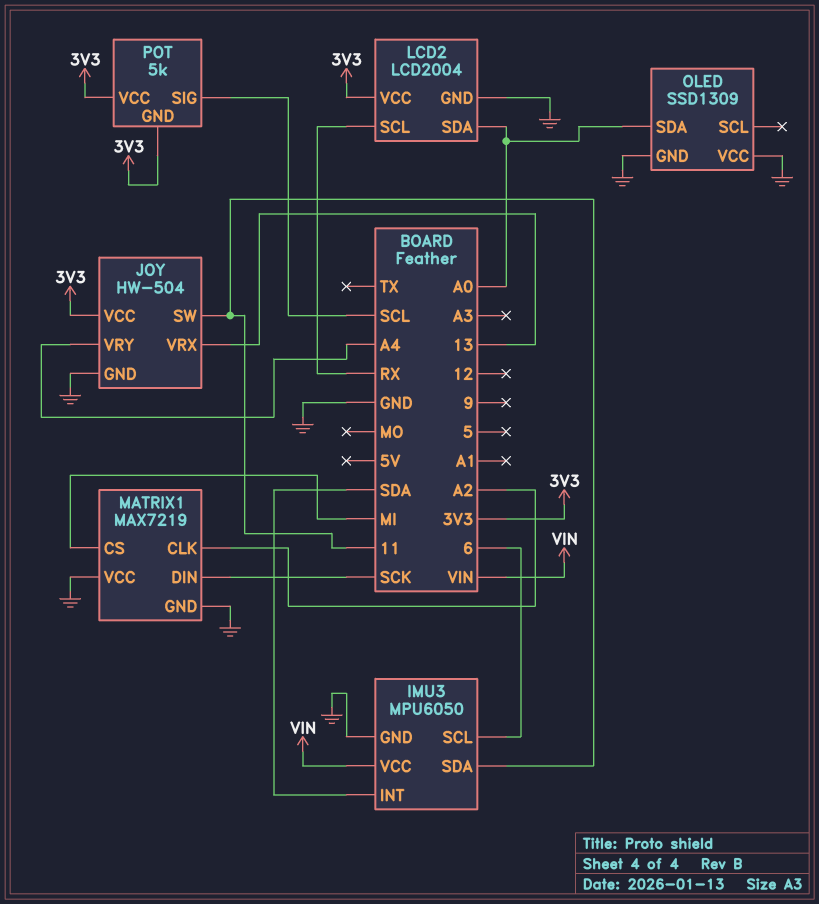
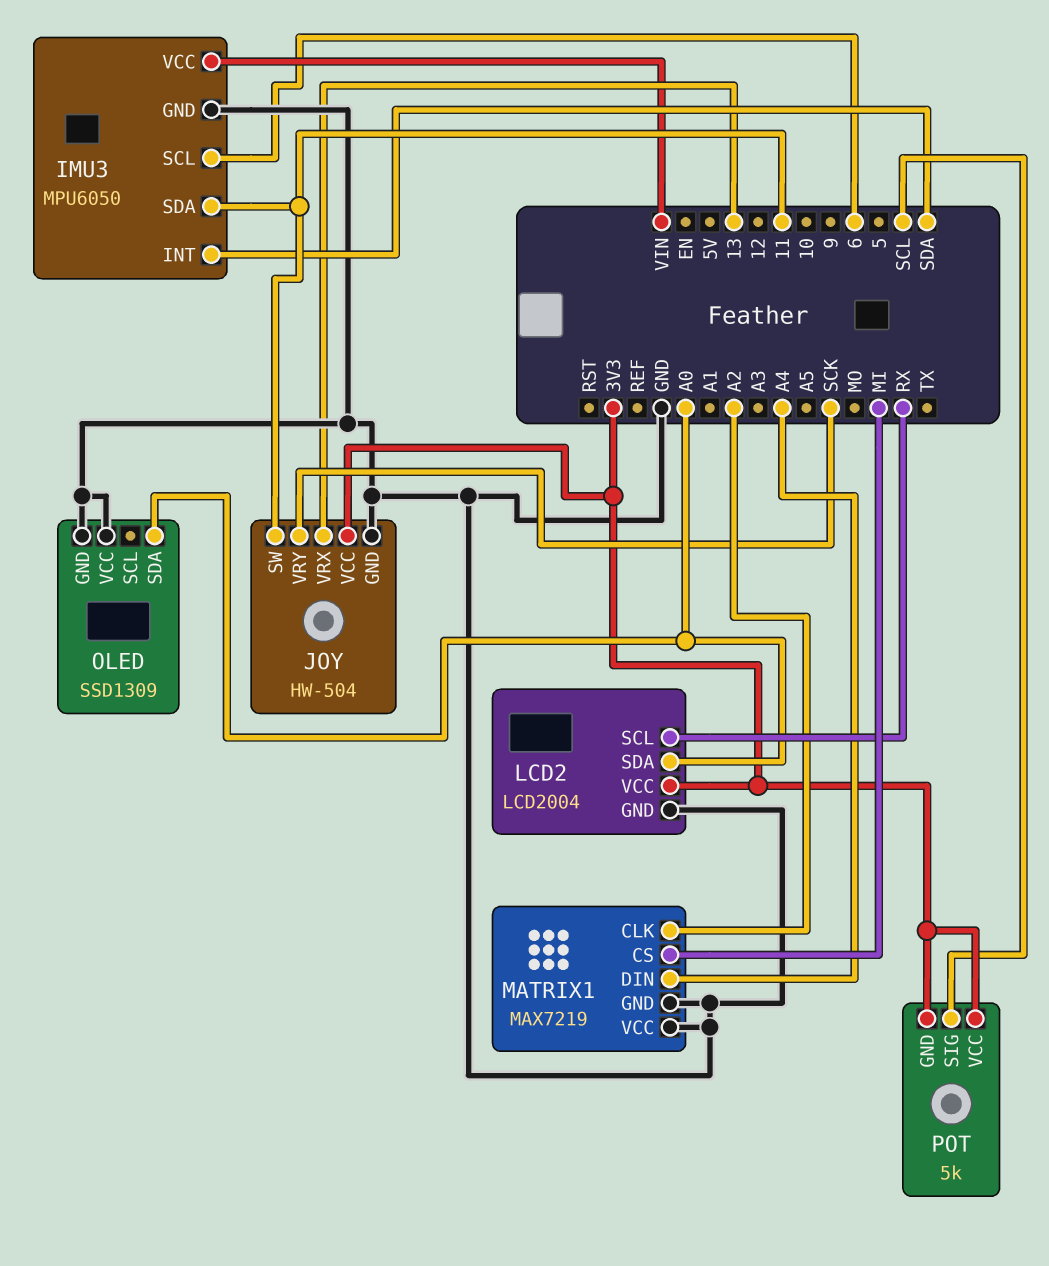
JOY pin VRY: A4 -> SCK
MATRIX1 pin DIN: SCK -> A4

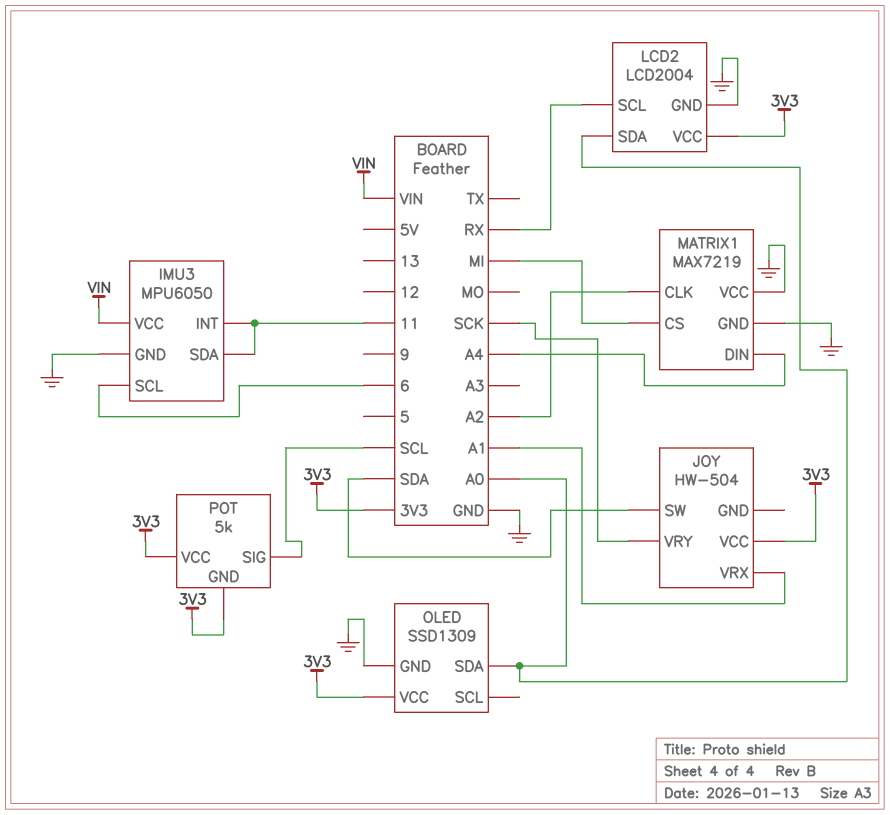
IMU3 pin INT: SDA -> 11
JOY pin GND: GND -> none
JOY pin SW: 11 -> SDA
JOY pin VRX: 13 -> A1
OLED pin VCC: GND -> 3V3

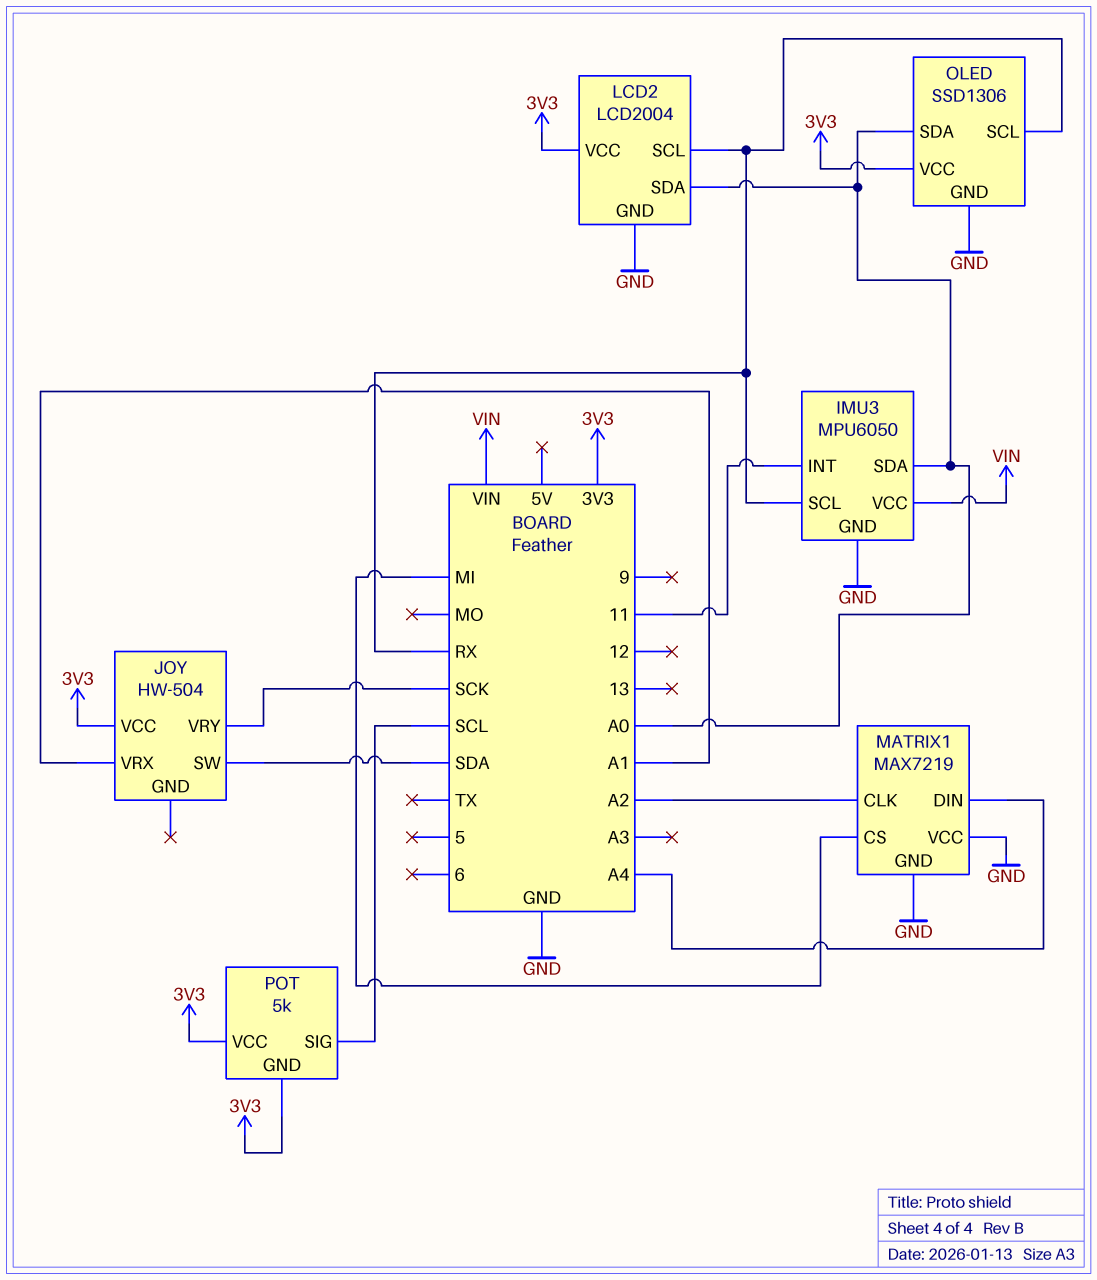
IMU3 pin SCL: 6 -> RX
IMU3 pin SDA: 11 -> A0
OLED: SSD1309 -> SSD1306
OLED pin SCL: none -> RX

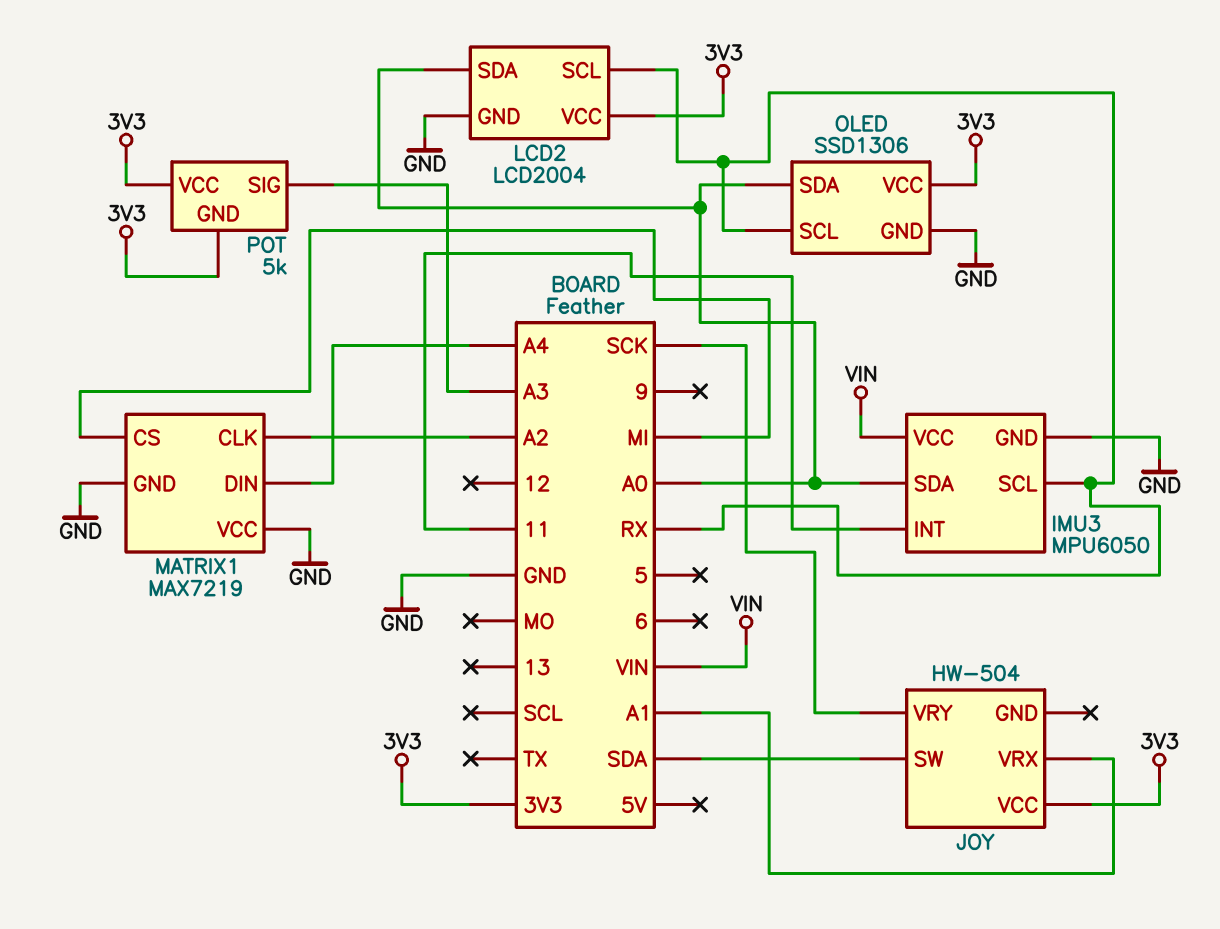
POT pin SIG: SCL -> A3

